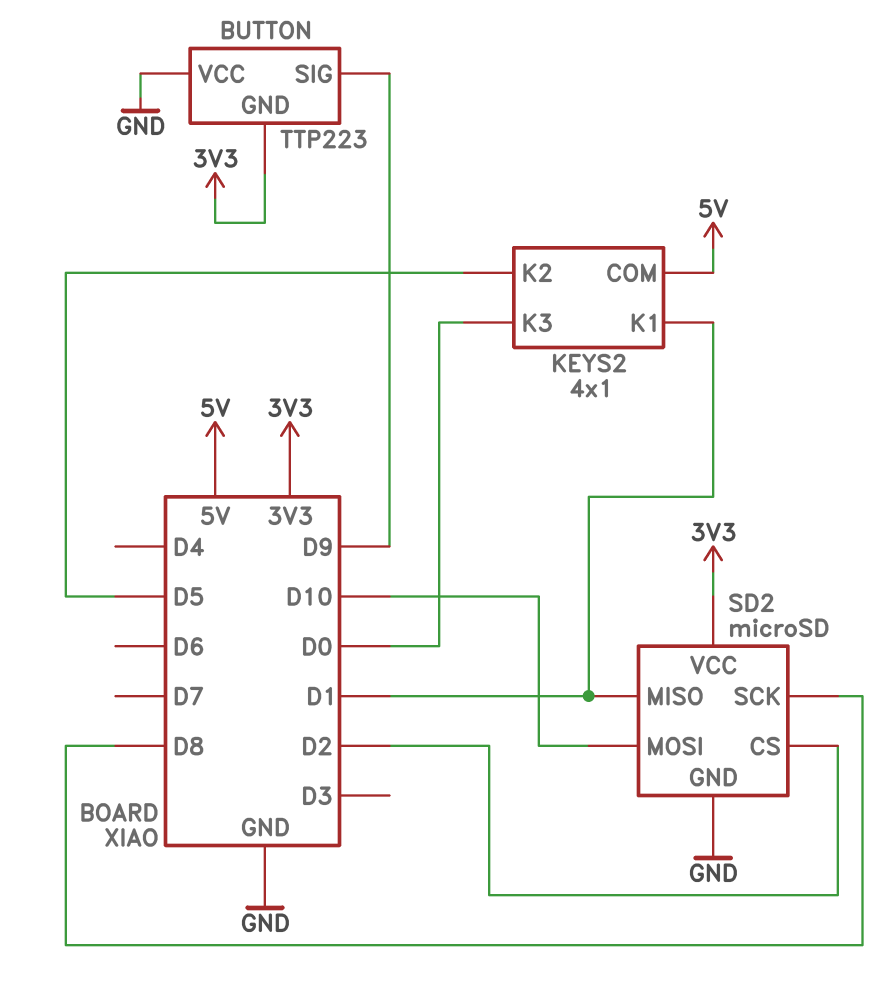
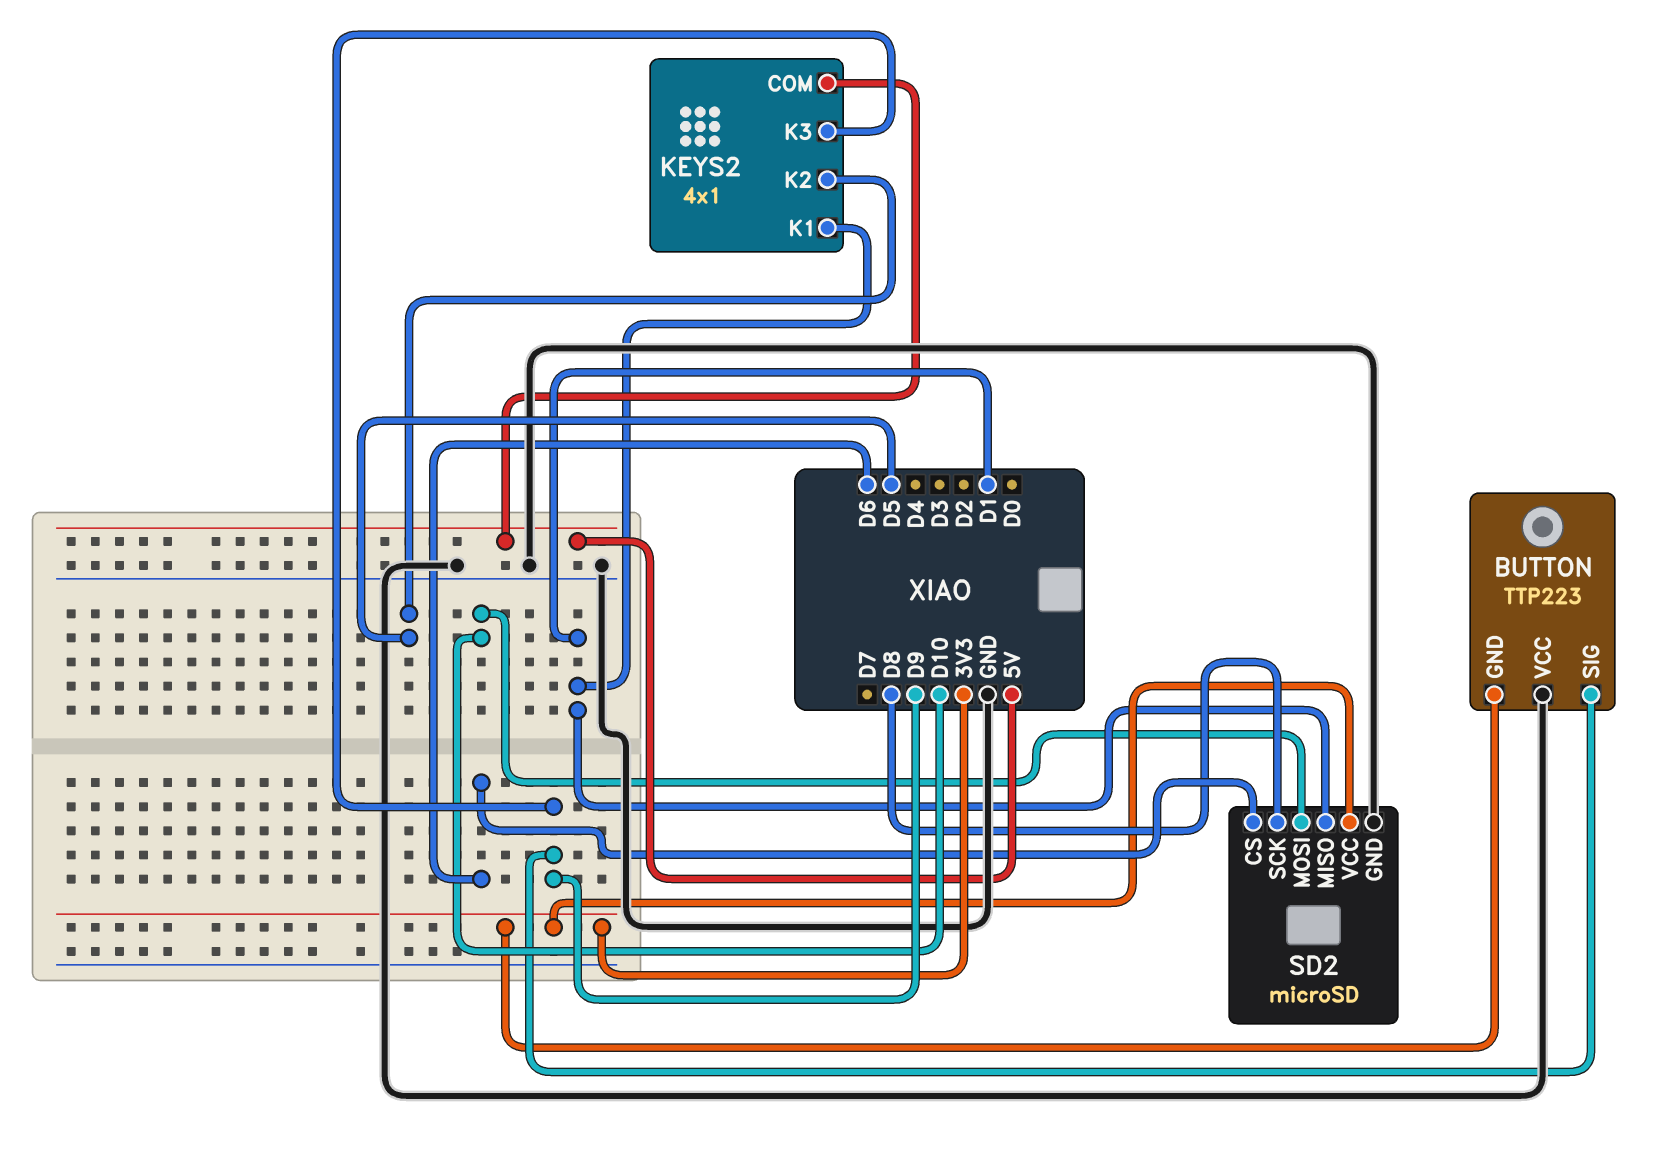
KEYS2 pin K3: D0 -> D9
SD2 pin CS: D2 -> D6

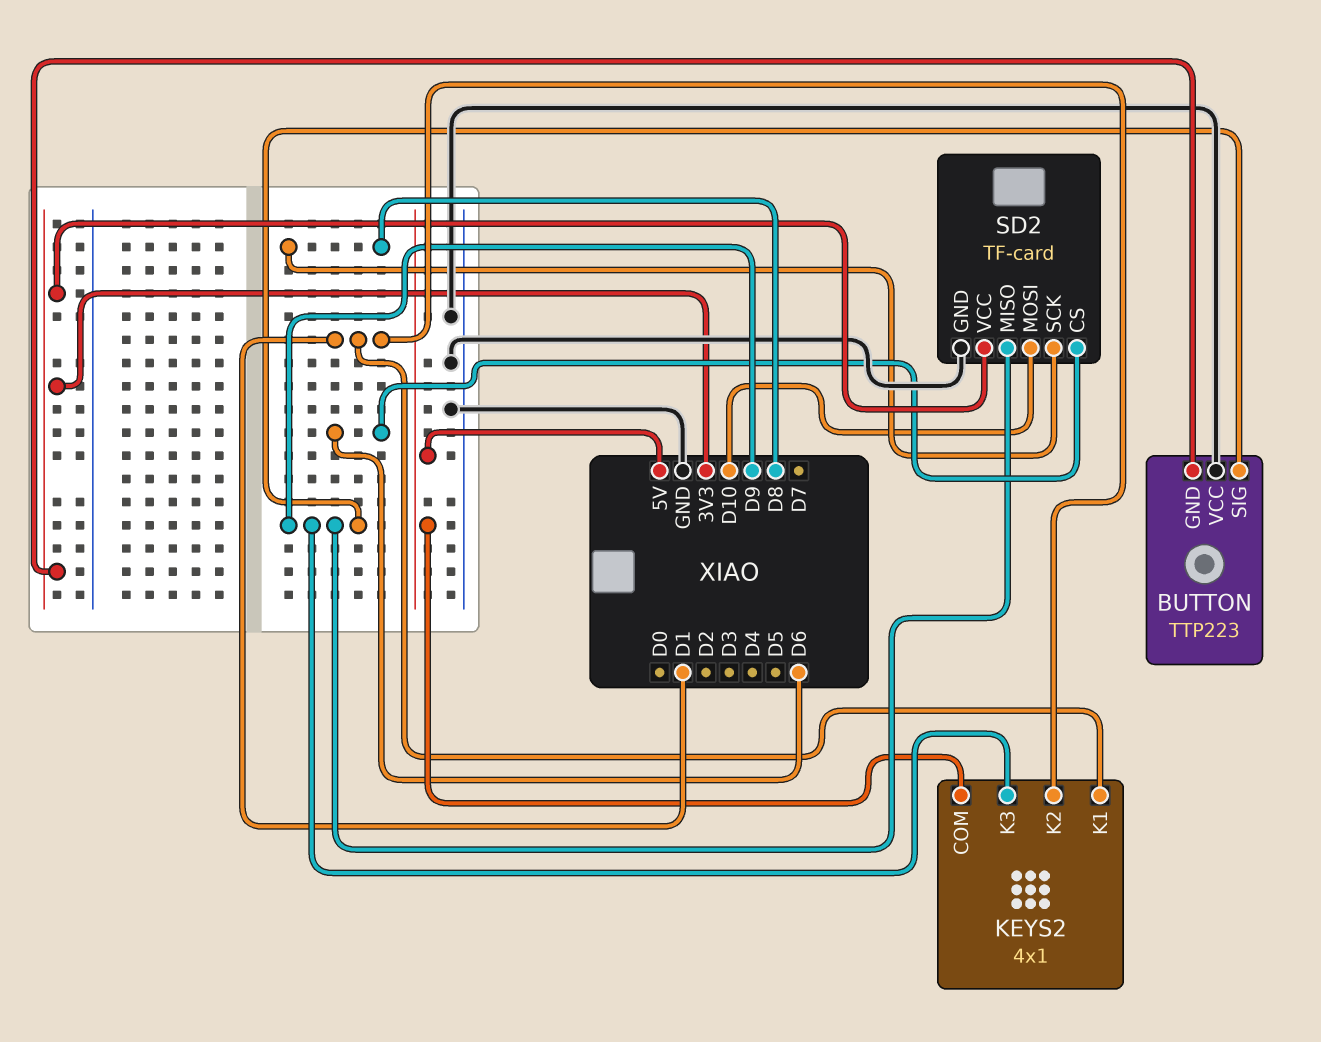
KEYS2 pin K2: D5 -> D1
SD2: microSD -> TF-card
SD2 pin MISO: D1 -> D9

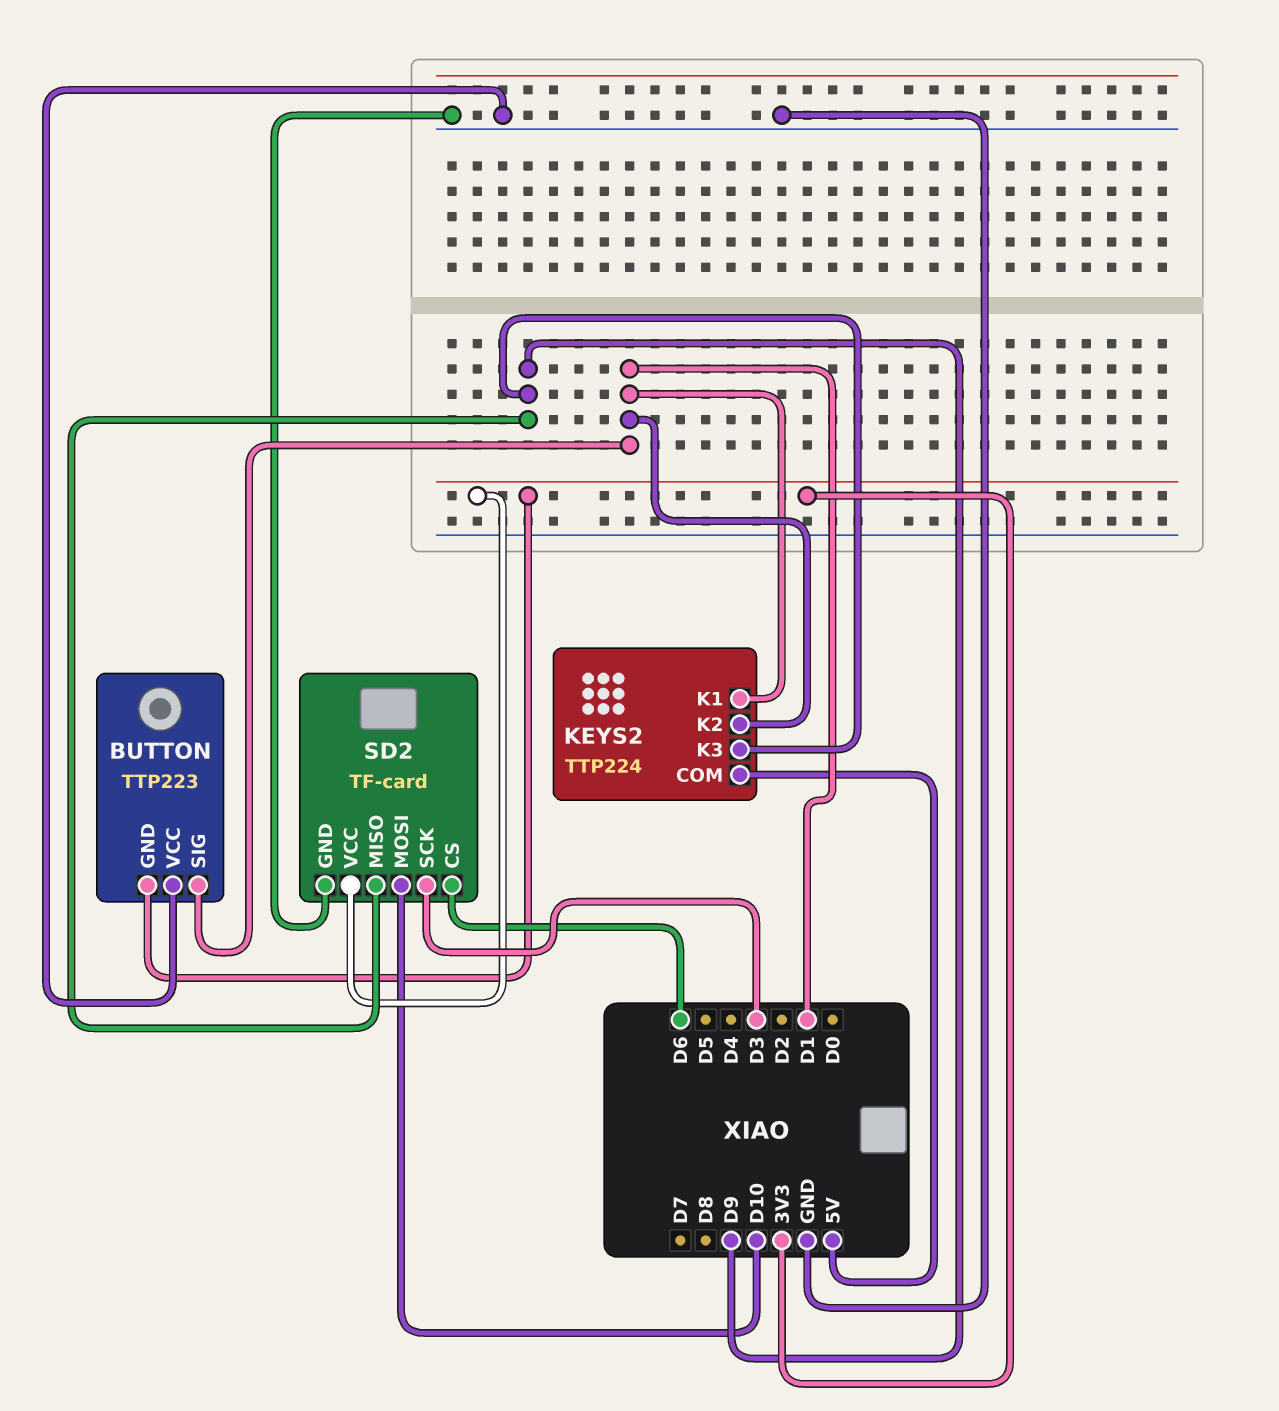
BUTTON pin SIG: D9 -> D1
KEYS2: 4x1 -> TTP224
SD2 pin SCK: D8 -> D3

